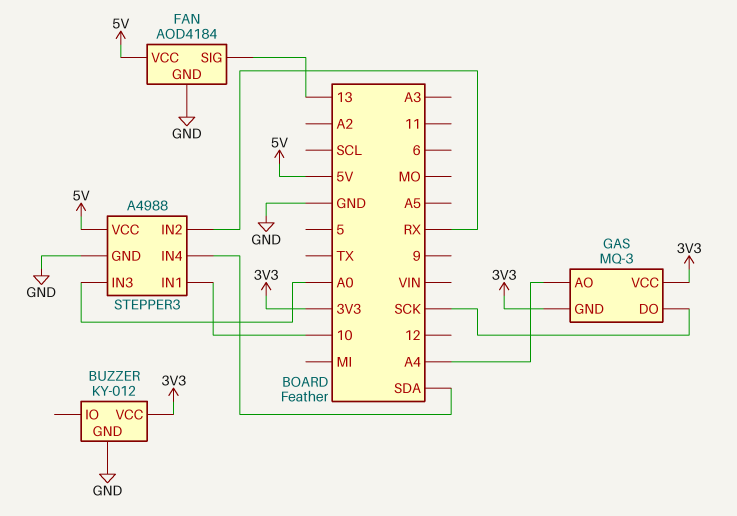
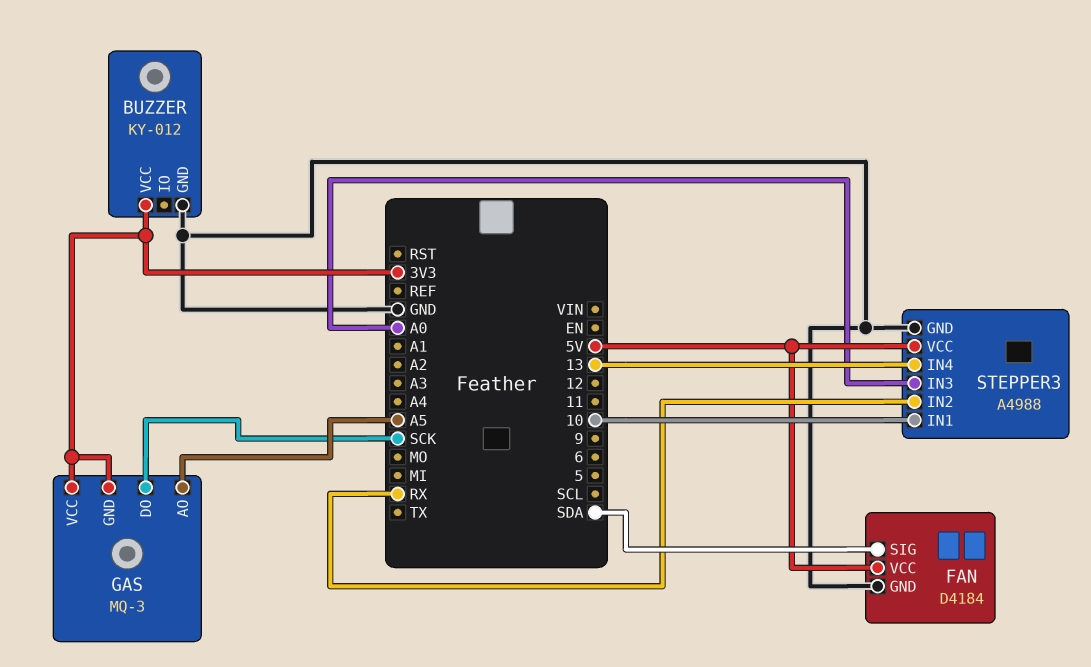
FAN: AOD4184 -> D4184
FAN pin SIG: 13 -> SDA
GAS pin AO: A4 -> A5
STEPPER3 pin IN4: SDA -> 13

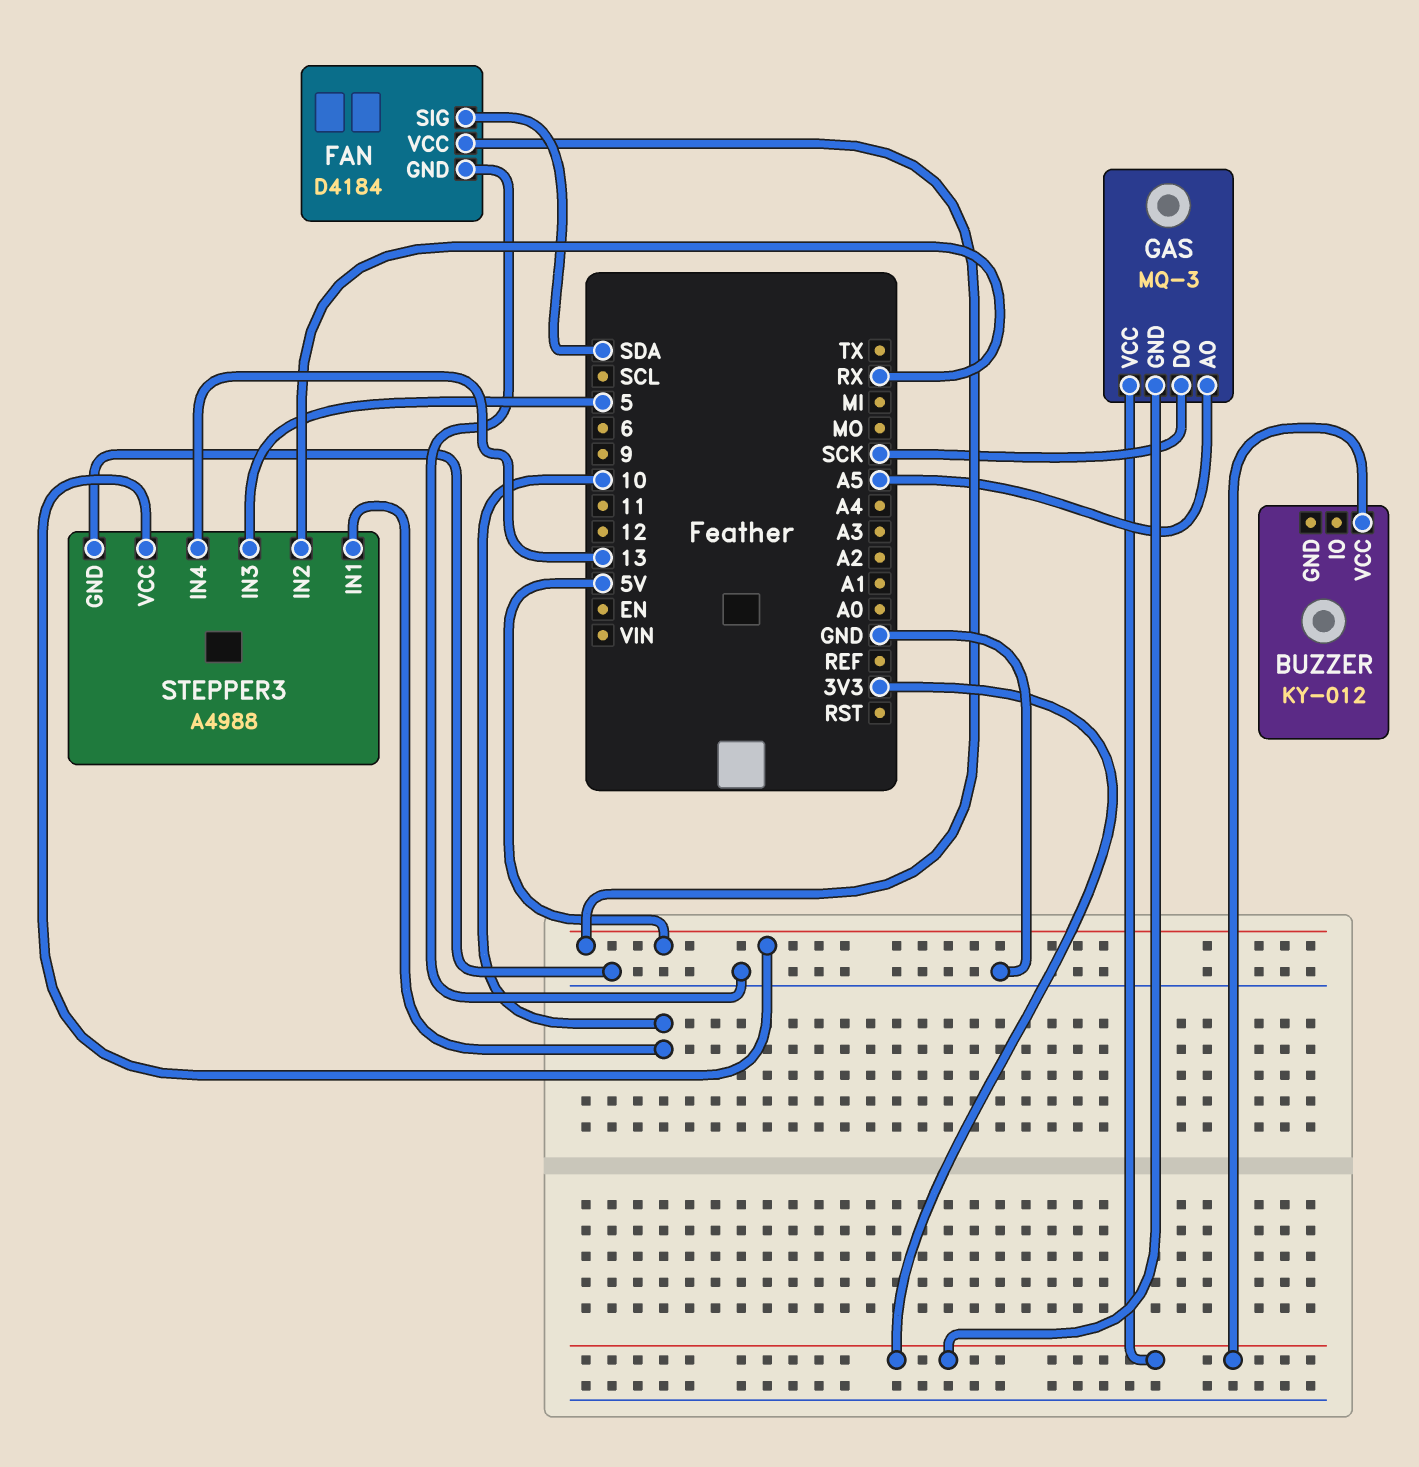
BUZZER pin GND: GND -> none
STEPPER3 pin IN3: A0 -> 5

